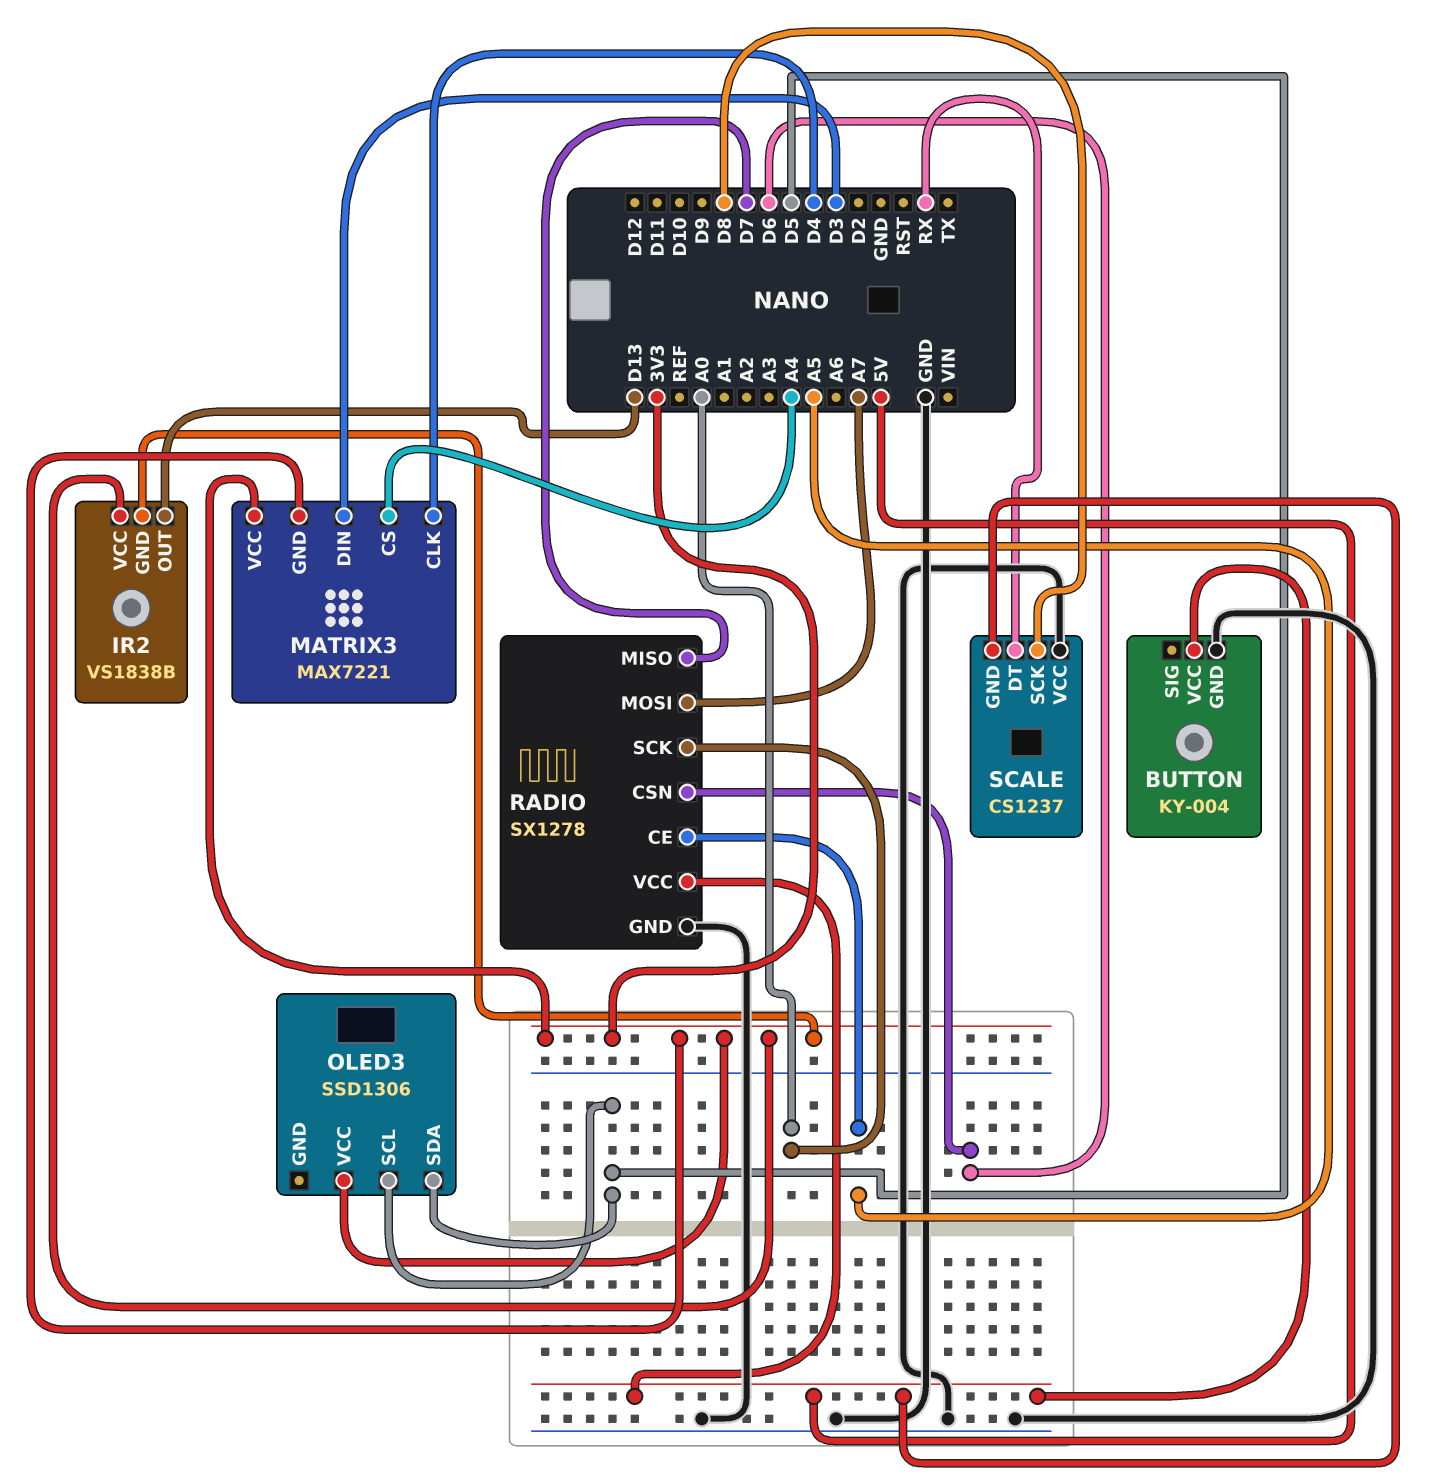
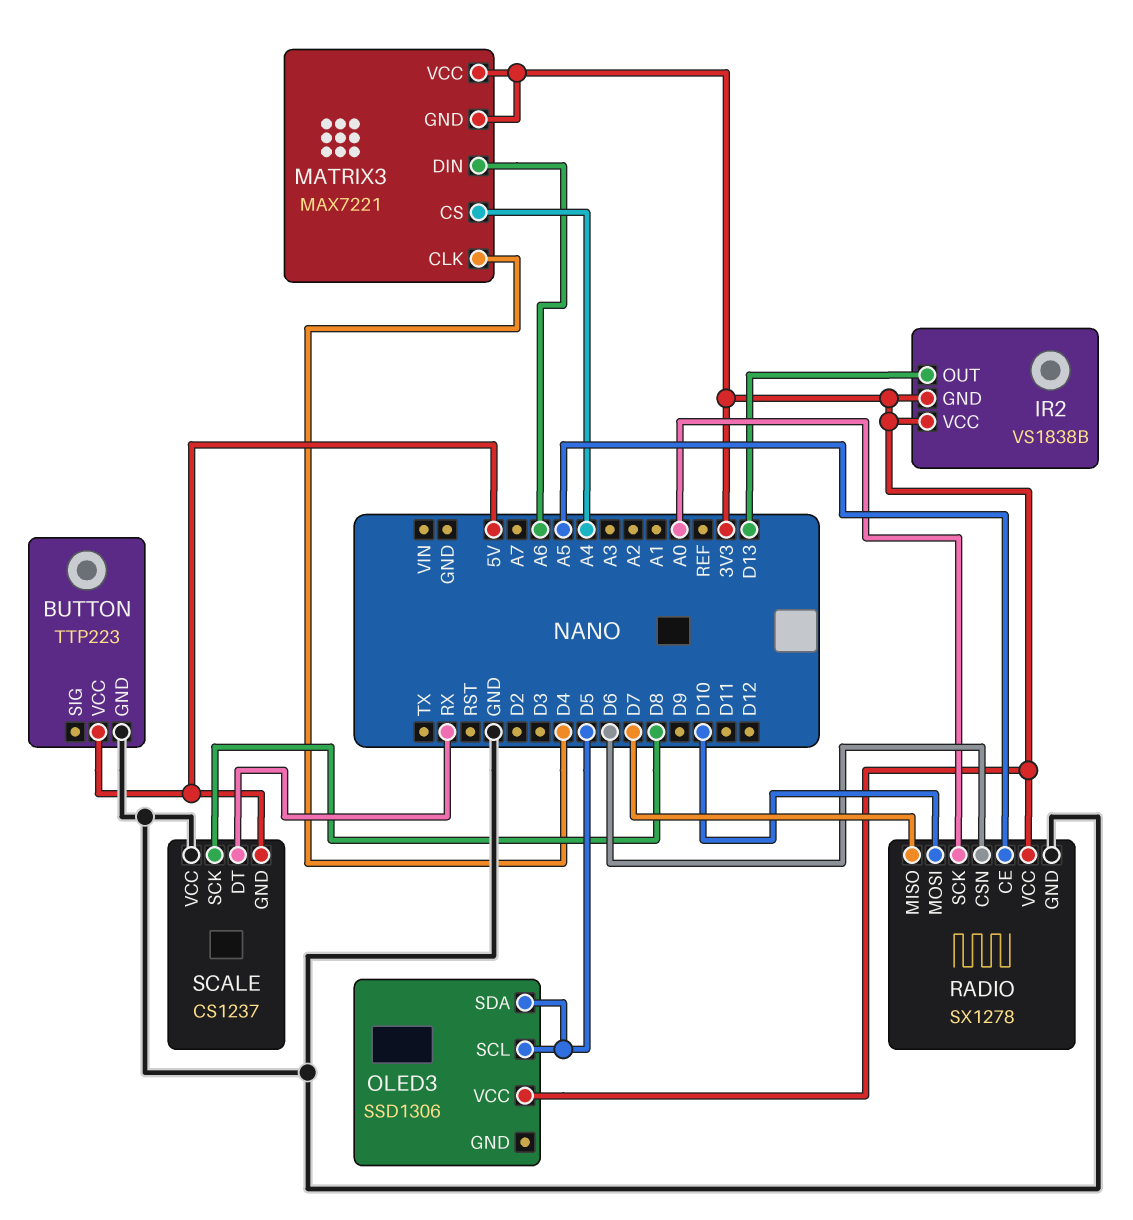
BUTTON: KY-004 -> TTP223
MATRIX3 pin DIN: D3 -> A6
RADIO pin MOSI: A7 -> D10
RADIO pin VCC: 5V -> 3V3

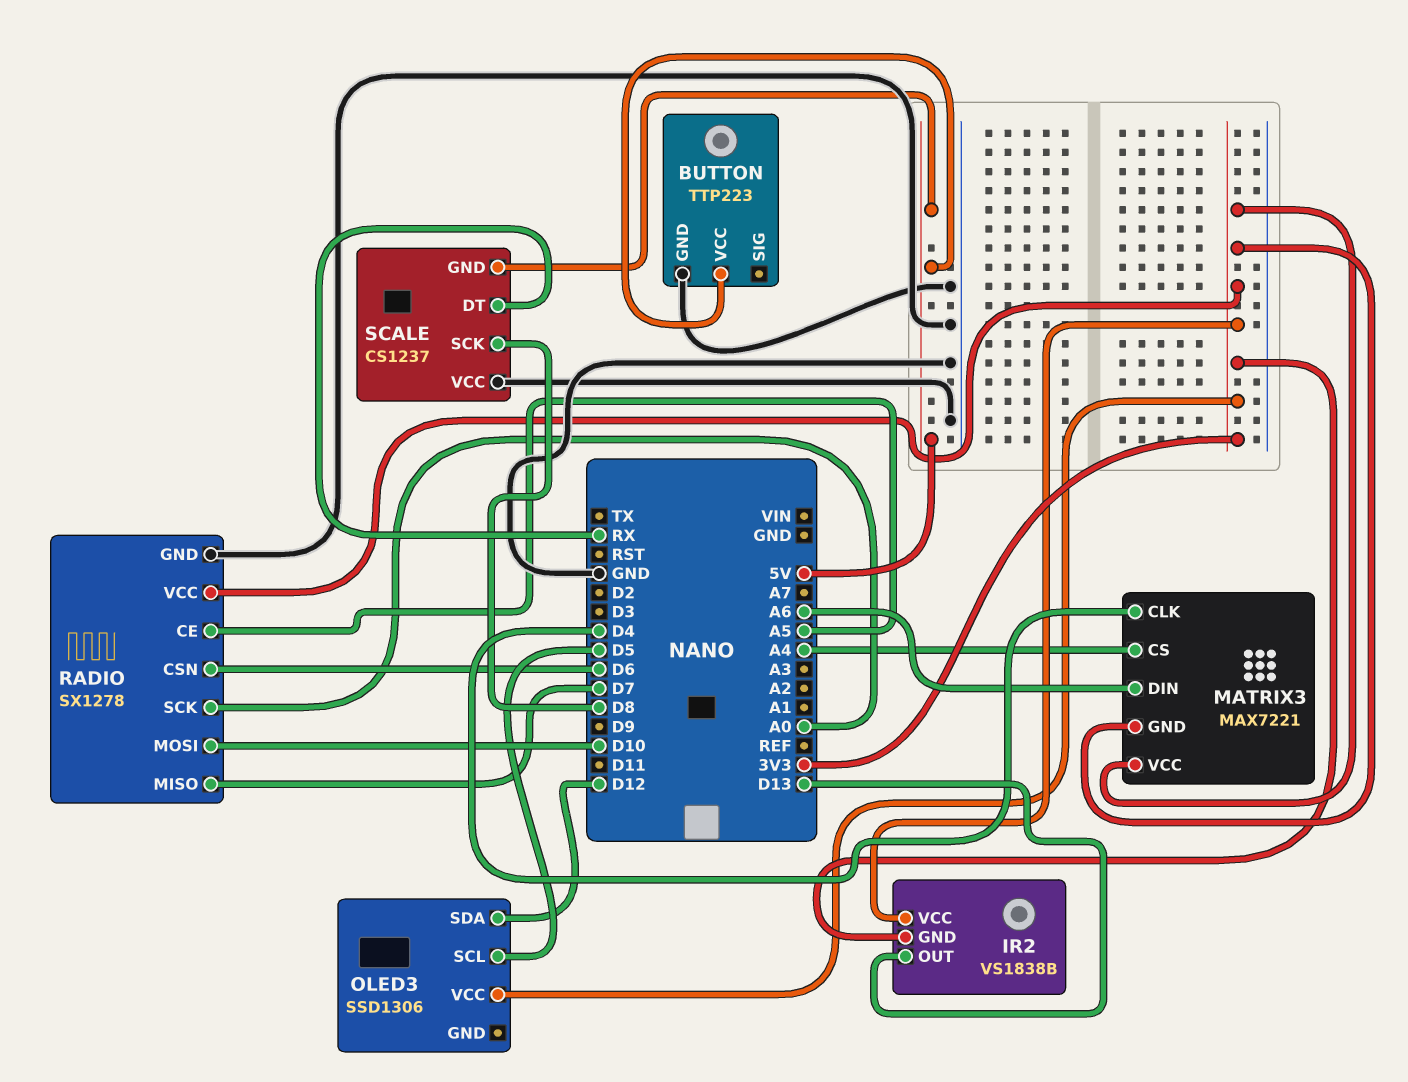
OLED3 pin SDA: D5 -> D12

